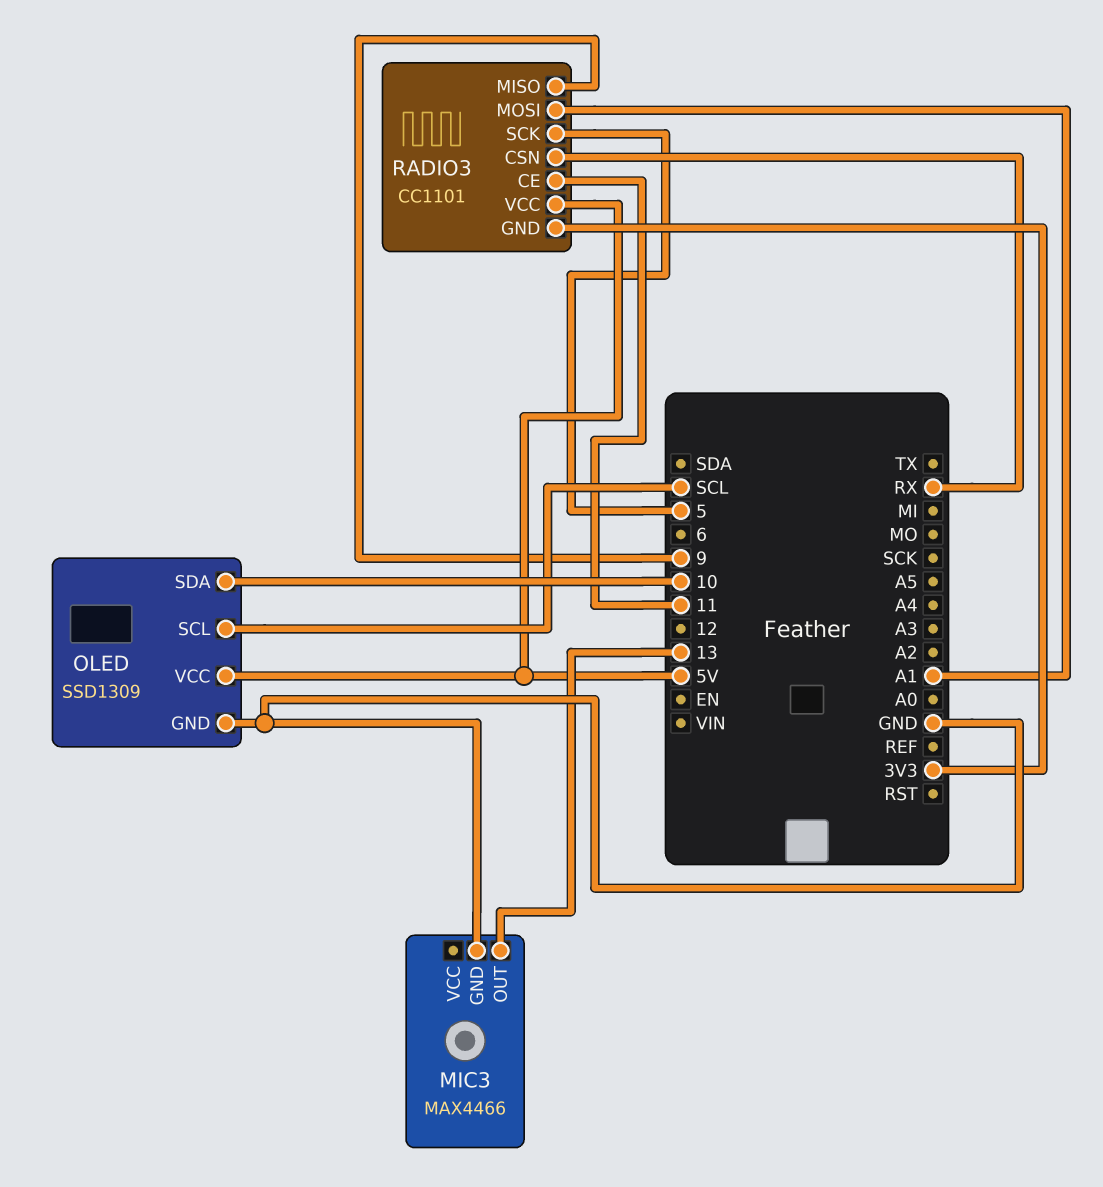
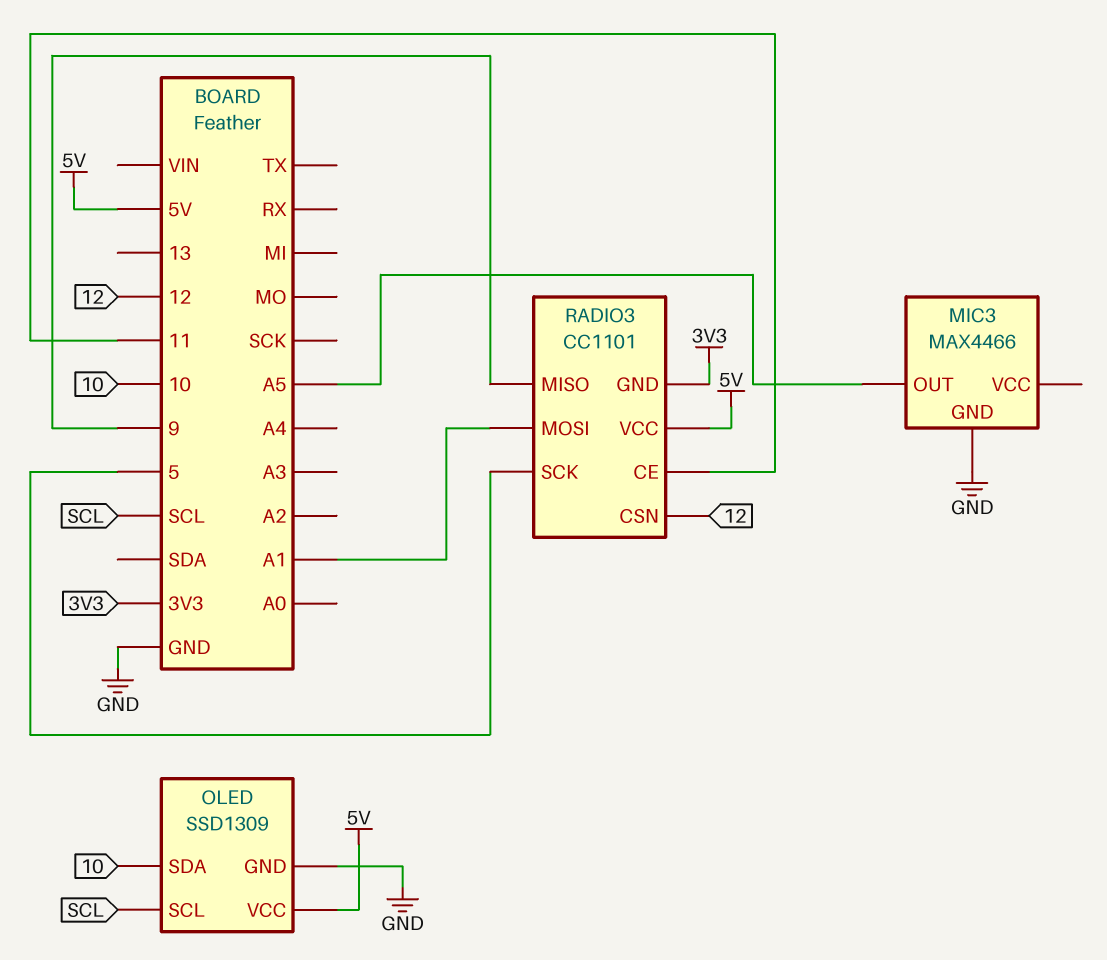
MIC3 pin OUT: 13 -> A5
RADIO3 pin CSN: RX -> 12

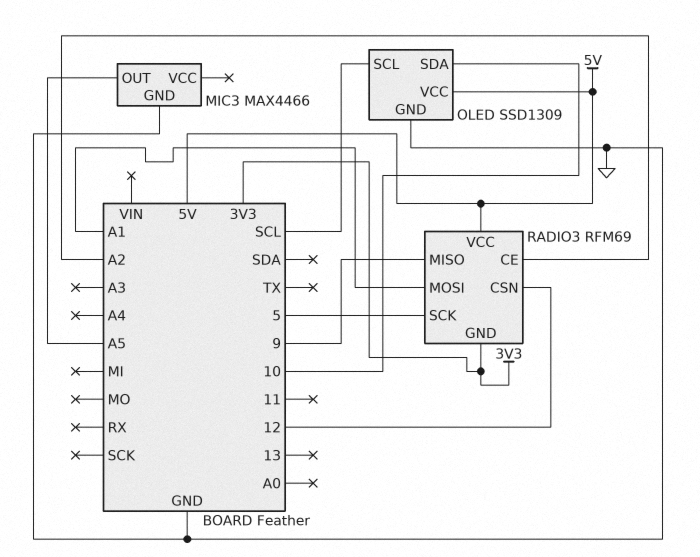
RADIO3: CC1101 -> RFM69
RADIO3 pin CE: 11 -> A2

